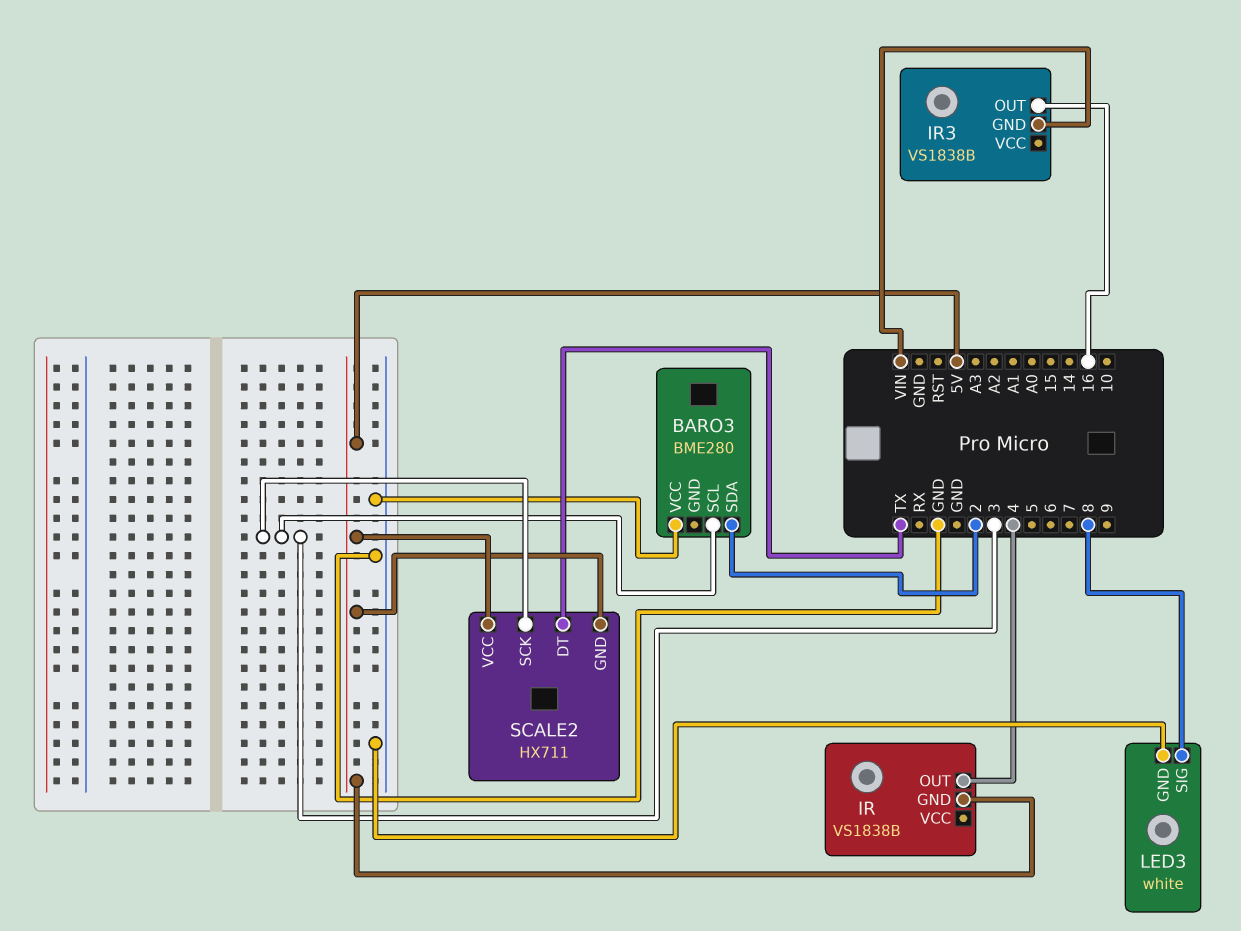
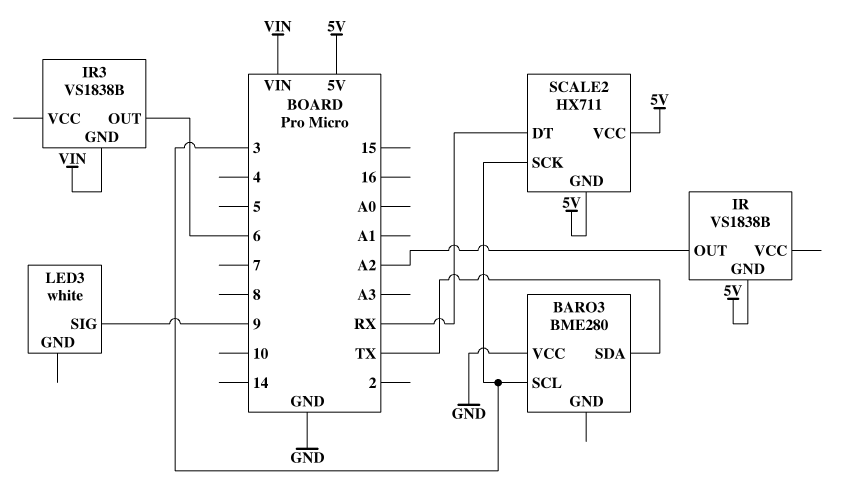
BARO3 pin SDA: 2 -> TX
IR pin OUT: 4 -> A2
IR3 pin OUT: 16 -> 6
LED3 pin GND: GND -> none
LED3 pin SIG: 8 -> 9
SCALE2 pin DT: TX -> RX

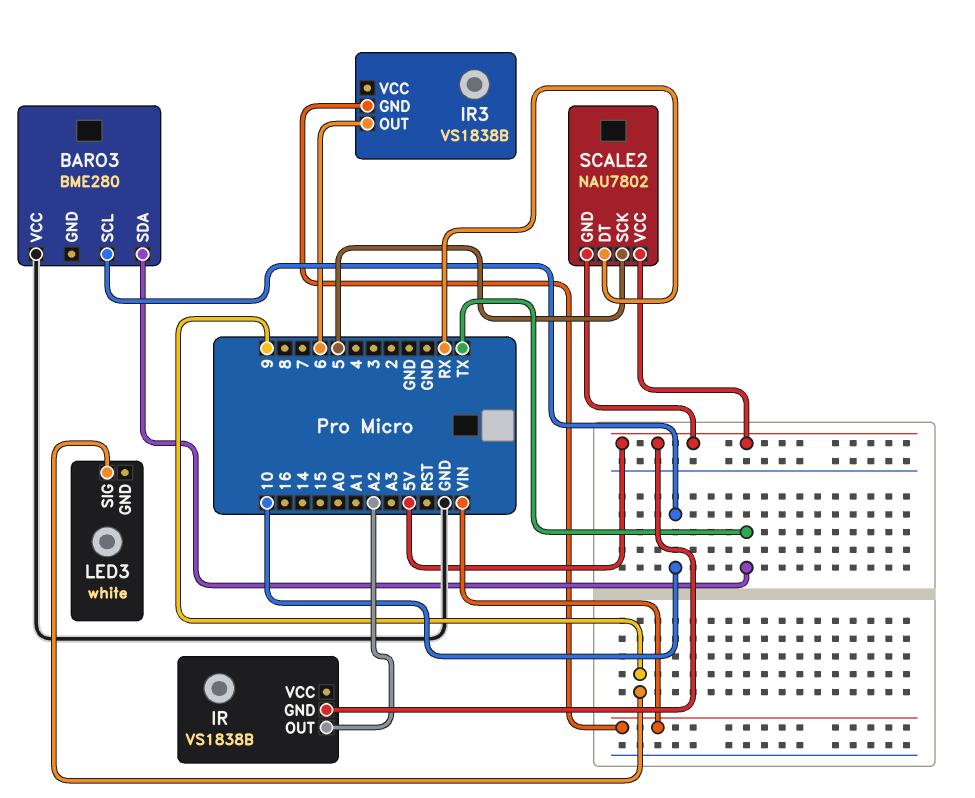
BARO3 pin SCL: 3 -> 10
SCALE2: HX711 -> NAU7802
SCALE2 pin SCK: 3 -> 5

